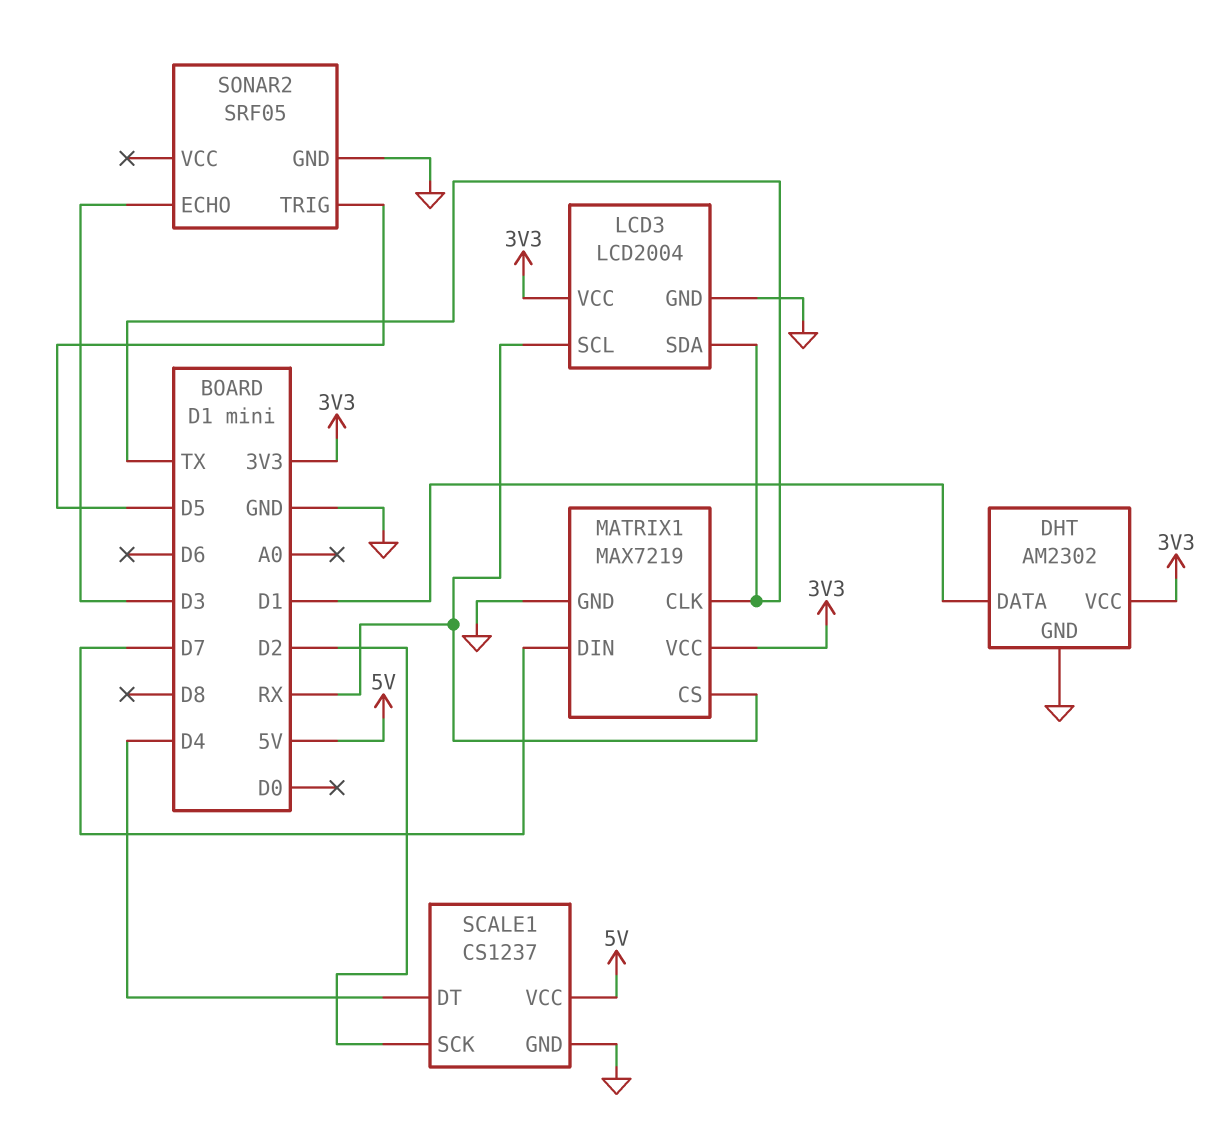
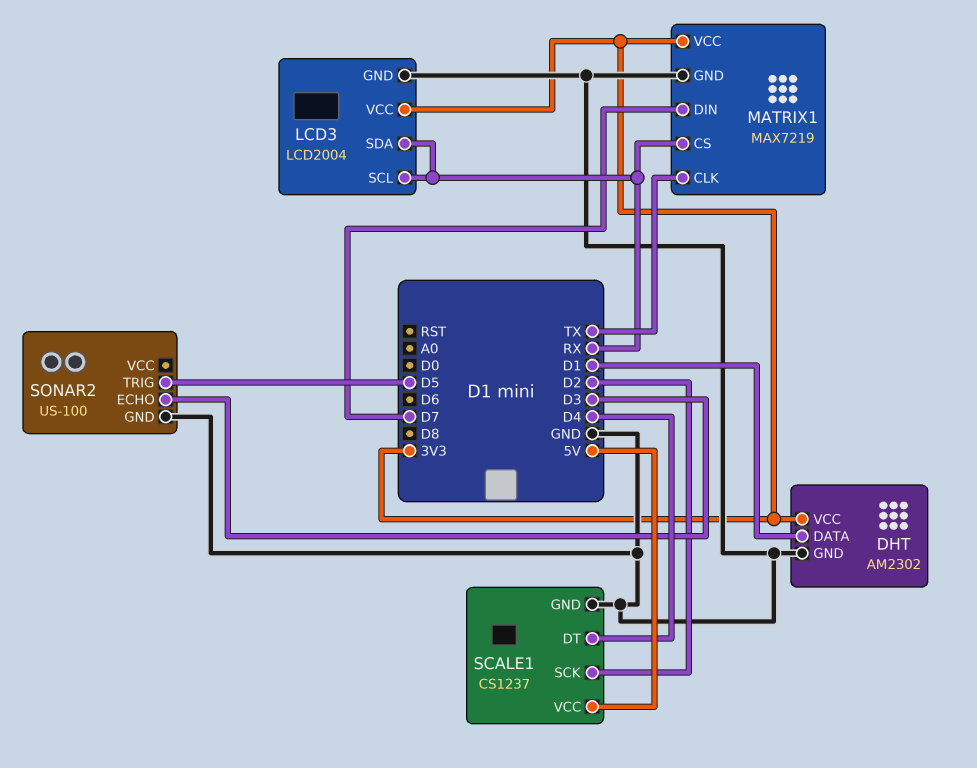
LCD3 pin SDA: TX -> RX
SONAR2: SRF05 -> US-100

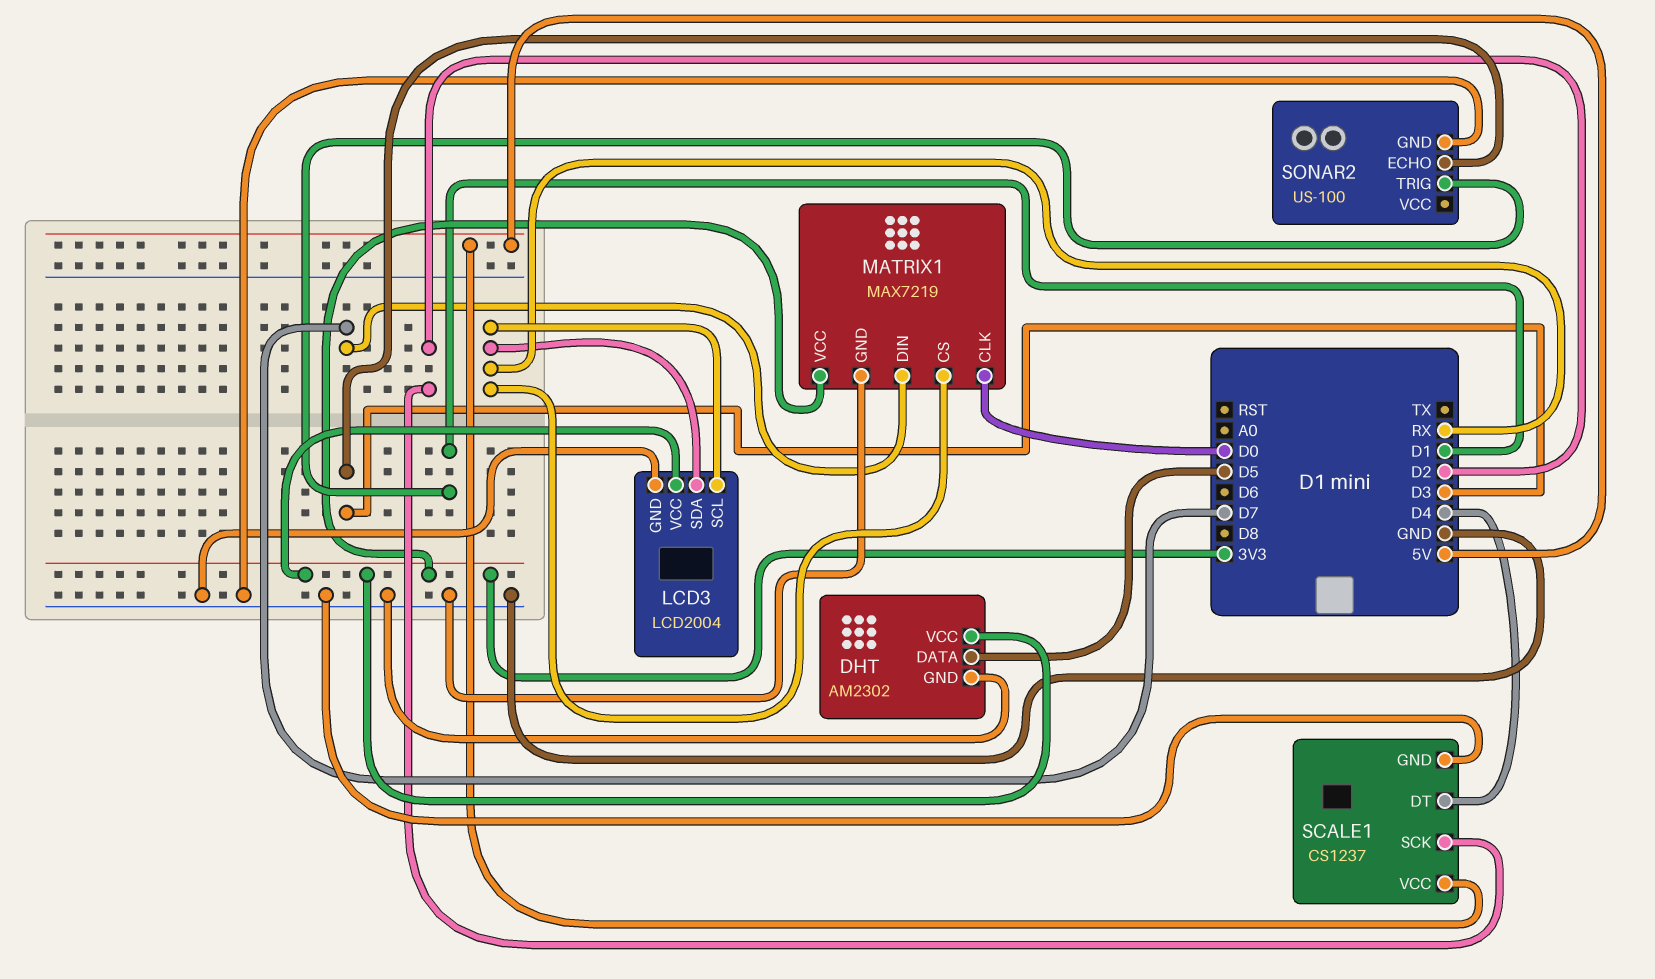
DHT pin DATA: D1 -> D5
MATRIX1 pin CLK: TX -> D0
SONAR2 pin TRIG: D5 -> D1

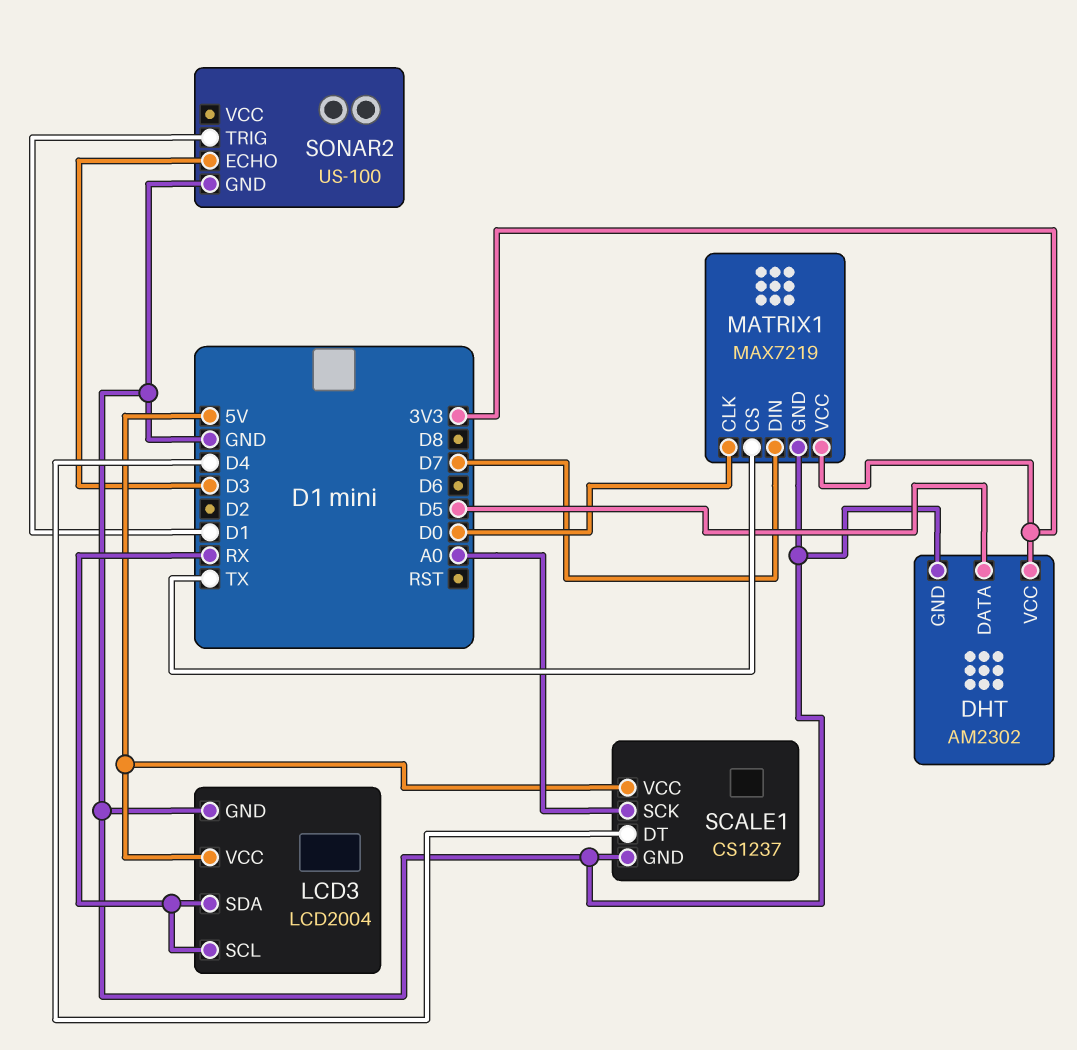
LCD3 pin VCC: 3V3 -> 5V
MATRIX1 pin CS: RX -> TX
SCALE1 pin SCK: D2 -> A0

